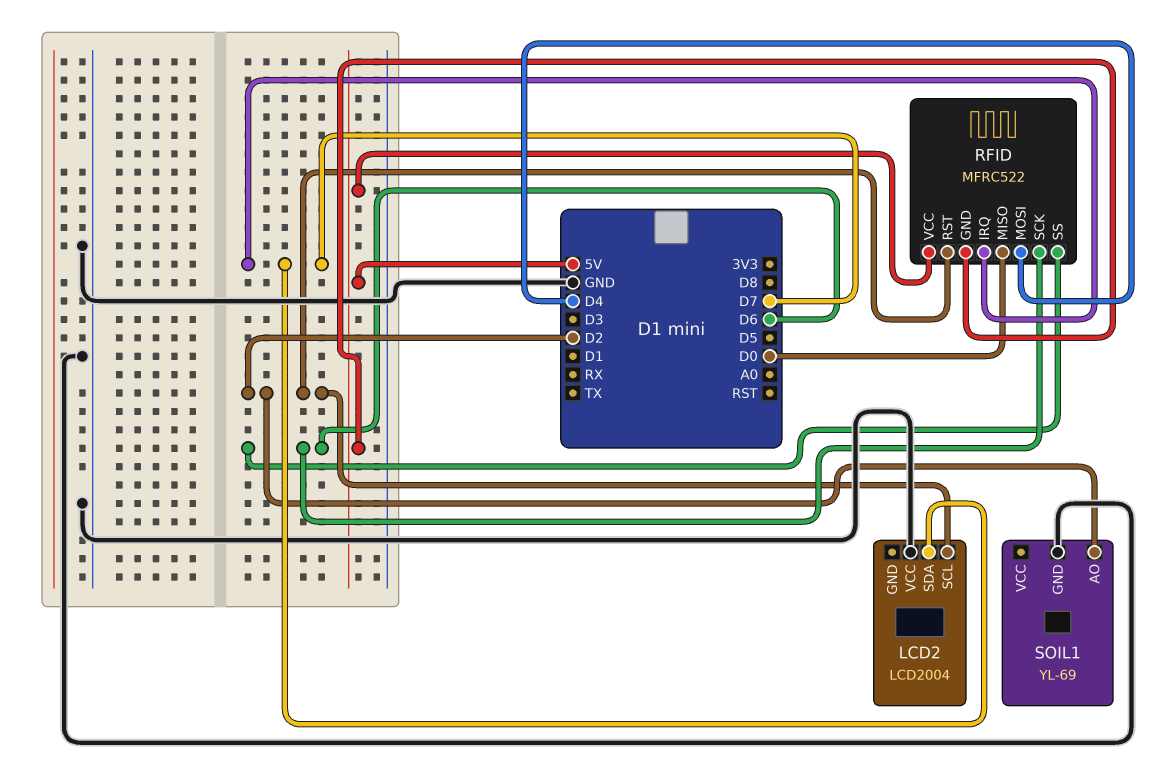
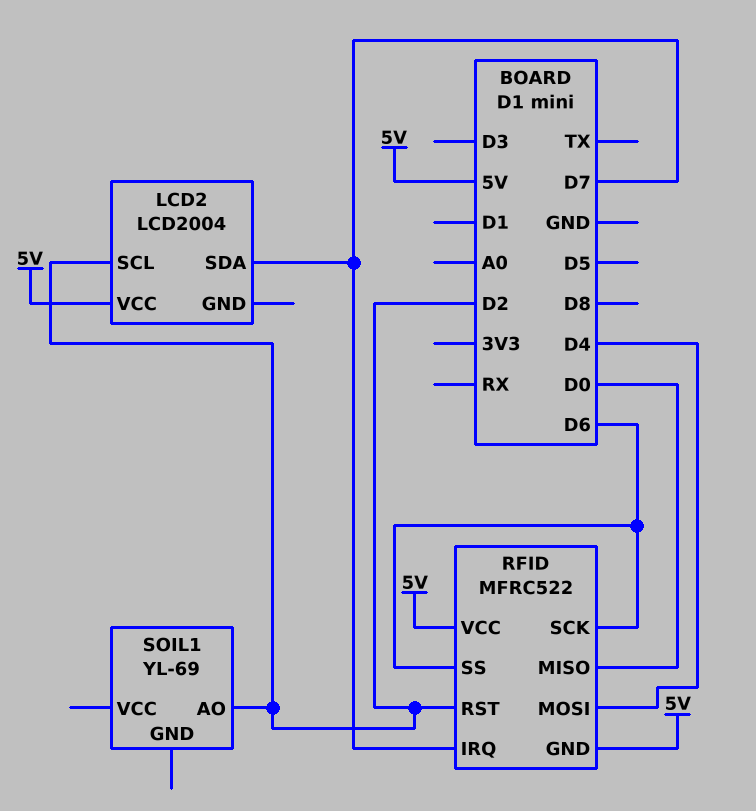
LCD2 pin VCC: GND -> 5V
SOIL1 pin GND: GND -> none

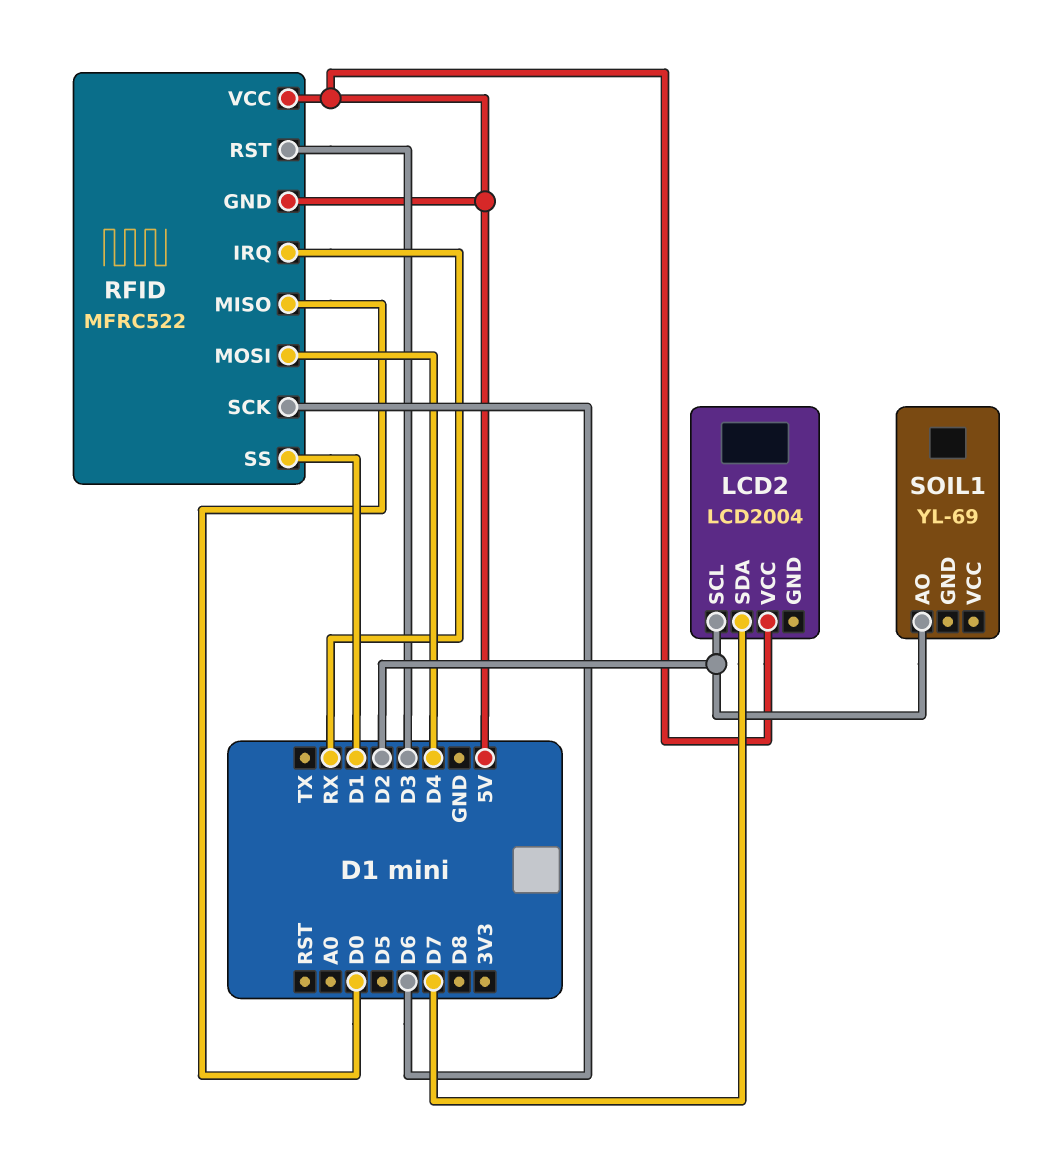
RFID pin IRQ: D7 -> RX
RFID pin RST: D2 -> D3
RFID pin SS: D6 -> D1

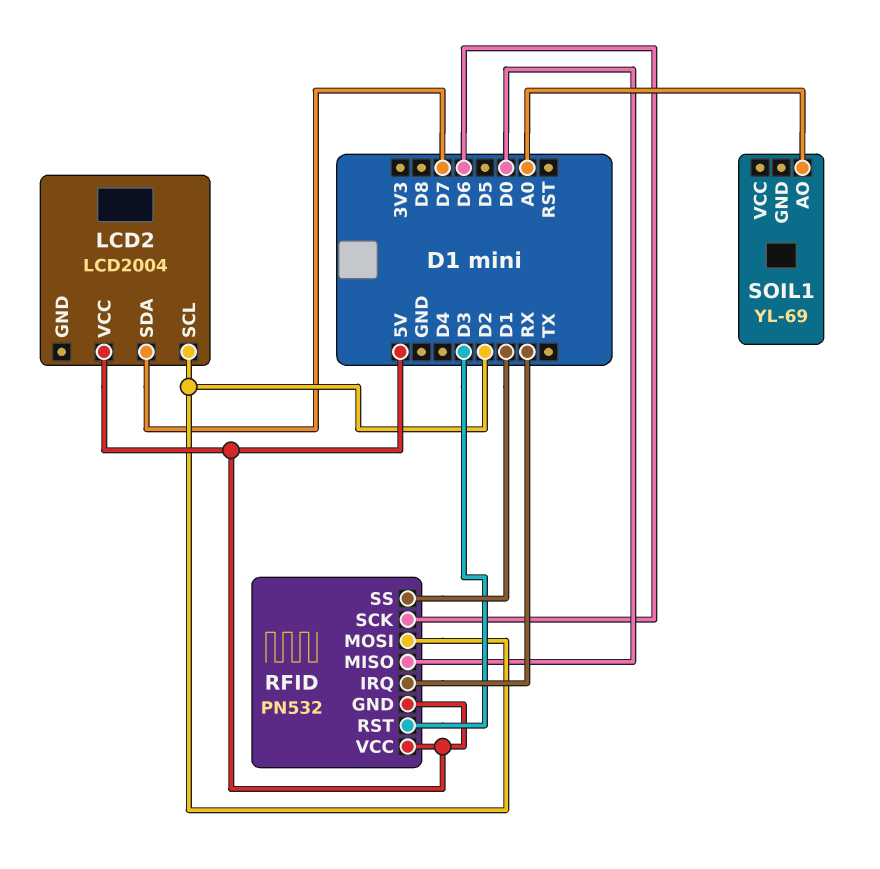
RFID: MFRC522 -> PN532
RFID pin MOSI: D4 -> D2
SOIL1 pin AO: D2 -> A0

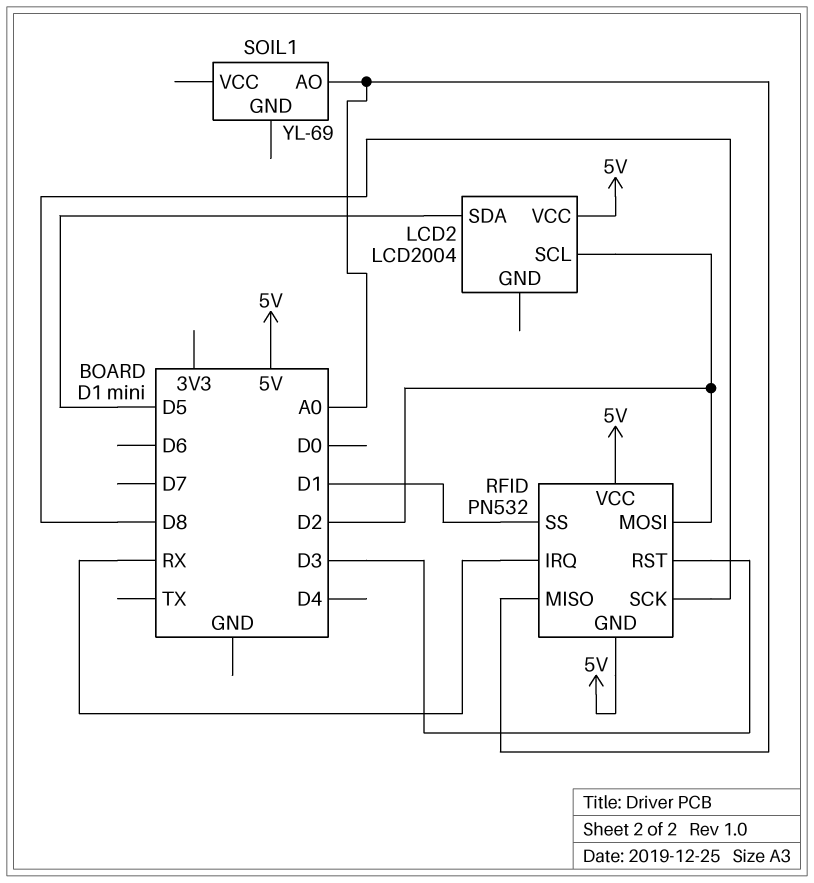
LCD2 pin SDA: D7 -> D5
RFID pin MISO: D0 -> A0
RFID pin SCK: D6 -> D8

